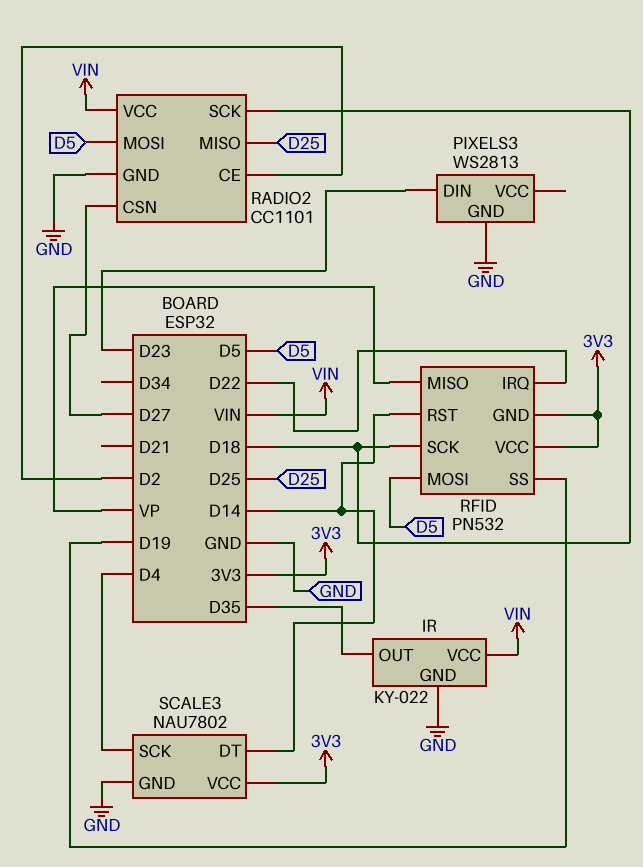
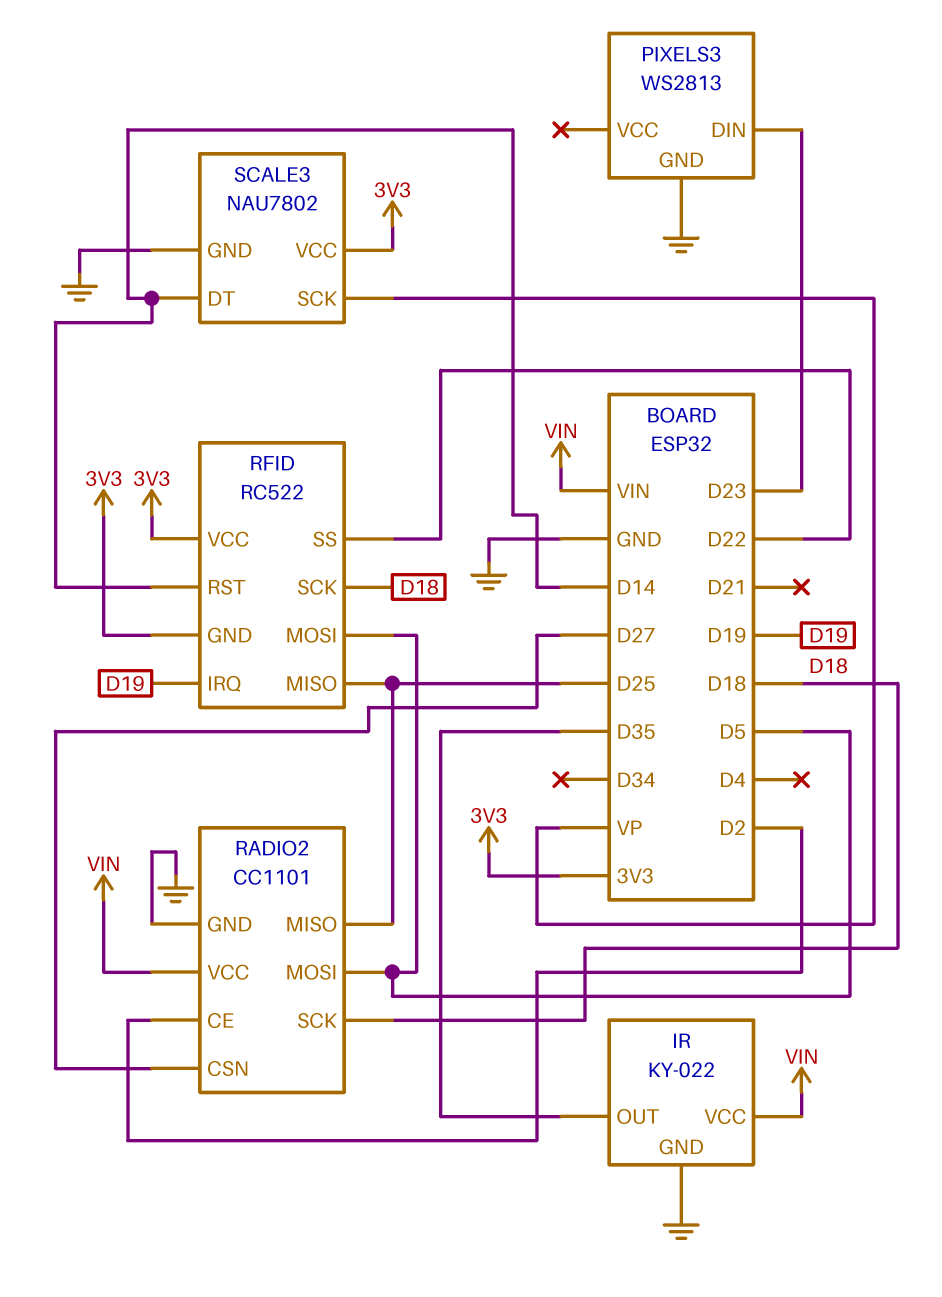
RFID: PN532 -> RC522
RFID pin IRQ: D22 -> D19
RFID pin MISO: VP -> D25
RFID pin SS: D19 -> D22
SCALE3 pin SCK: D4 -> VP

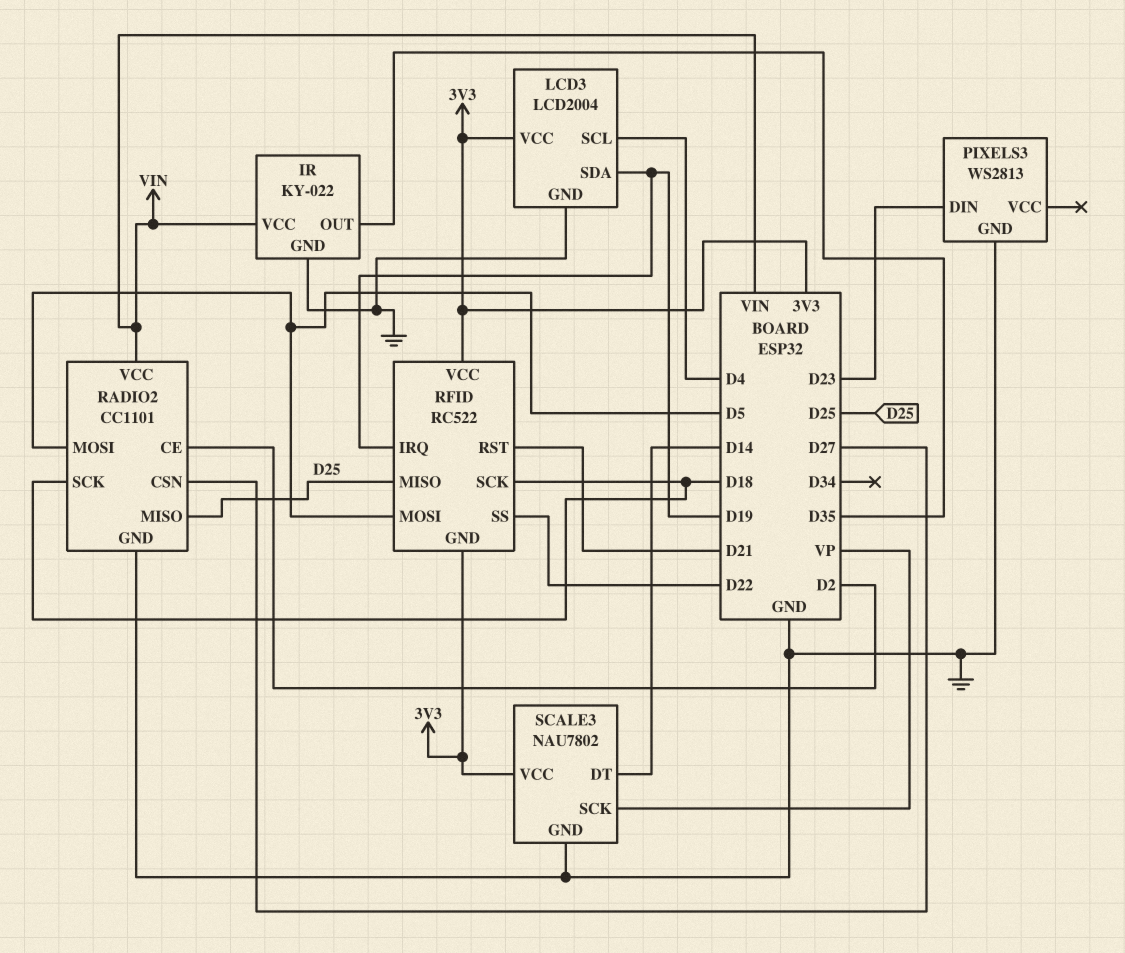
LCD3: none -> LCD2004
LCD3 pin GND: none -> GND
LCD3 pin SCL: none -> D4
LCD3 pin SDA: none -> D19
LCD3 pin VCC: none -> 3V3
RFID pin RST: D14 -> D21

